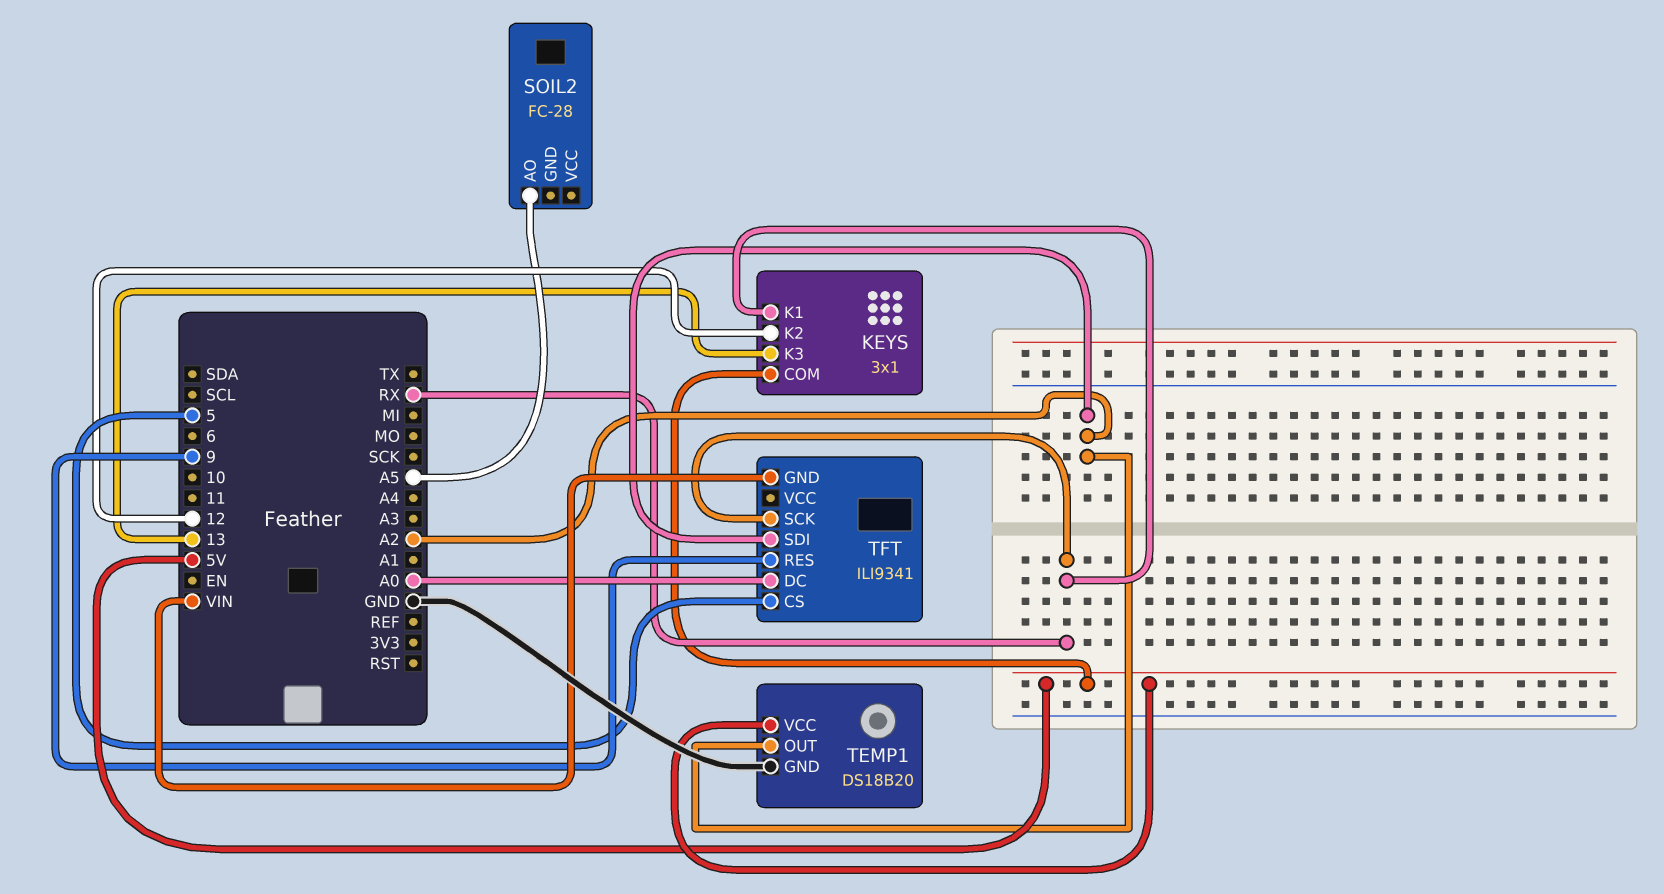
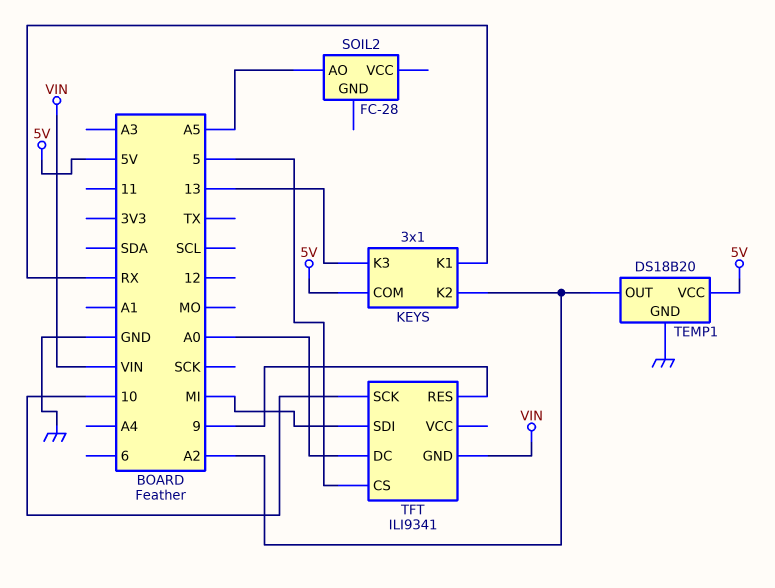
KEYS pin K2: 12 -> A2
TFT pin SCK: RX -> 10
TFT pin SDI: A2 -> MI

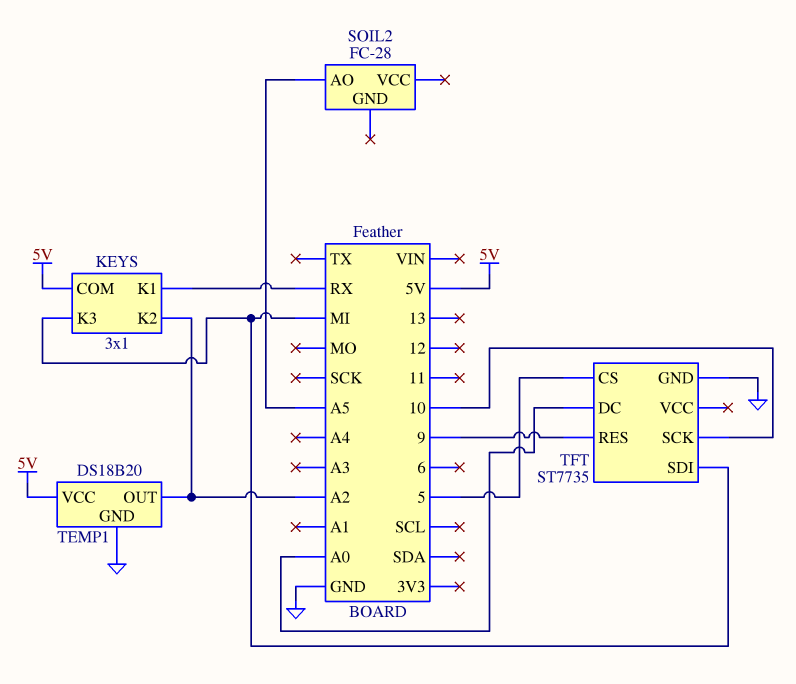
KEYS pin K3: 13 -> MI
TFT: ILI9341 -> ST7735
TFT pin GND: VIN -> GND

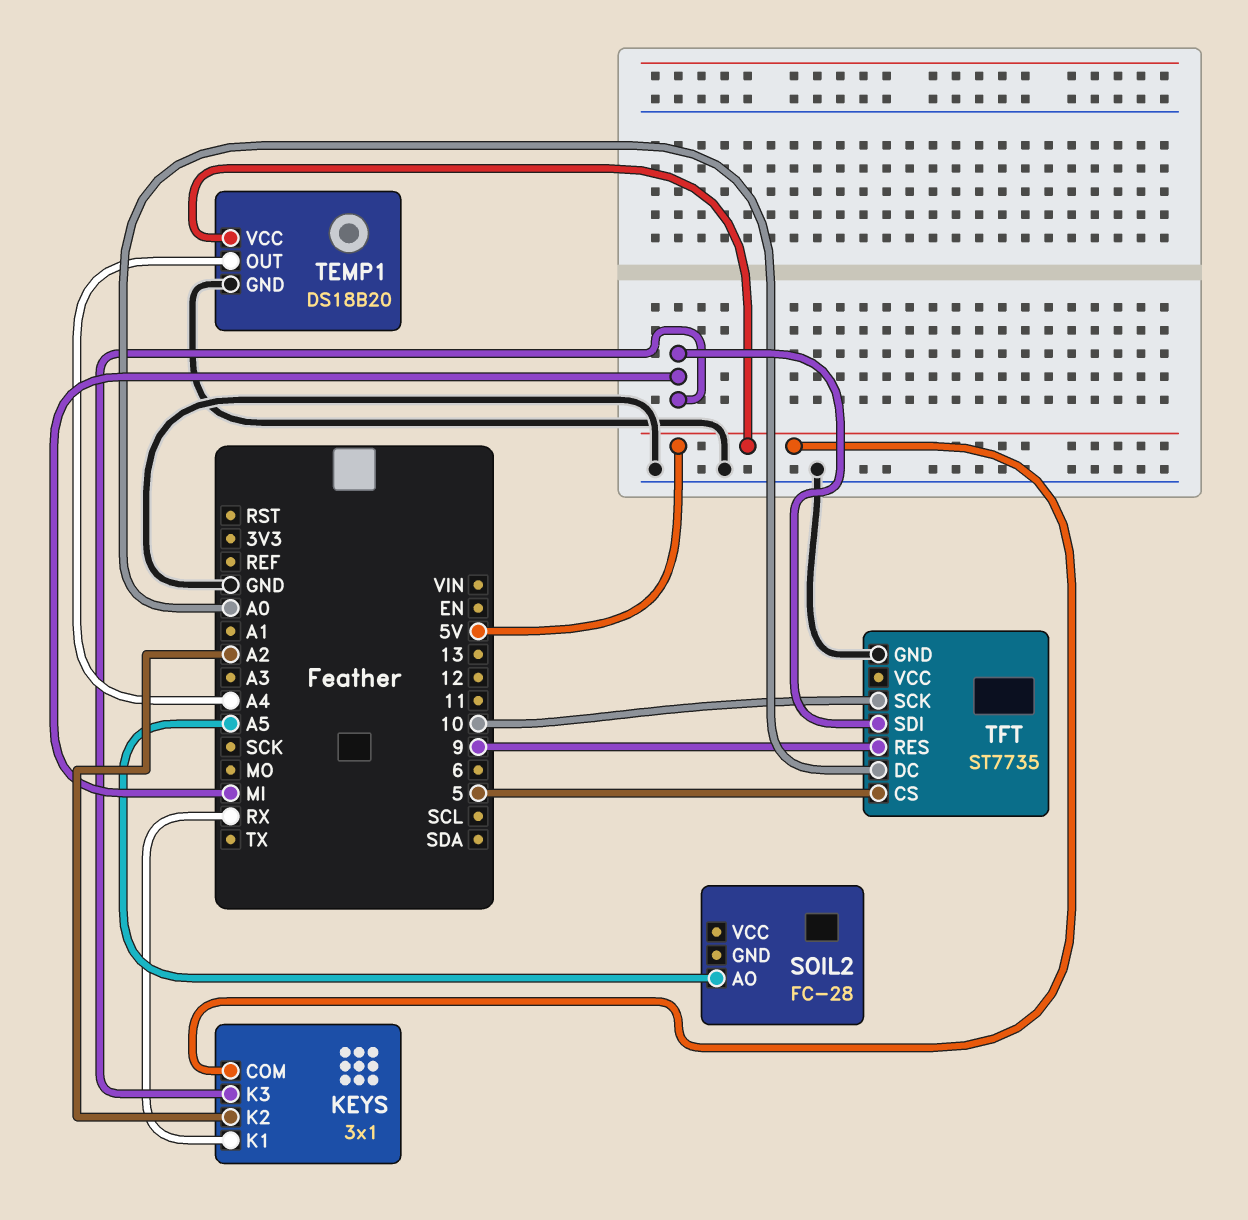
TEMP1 pin OUT: A2 -> A4

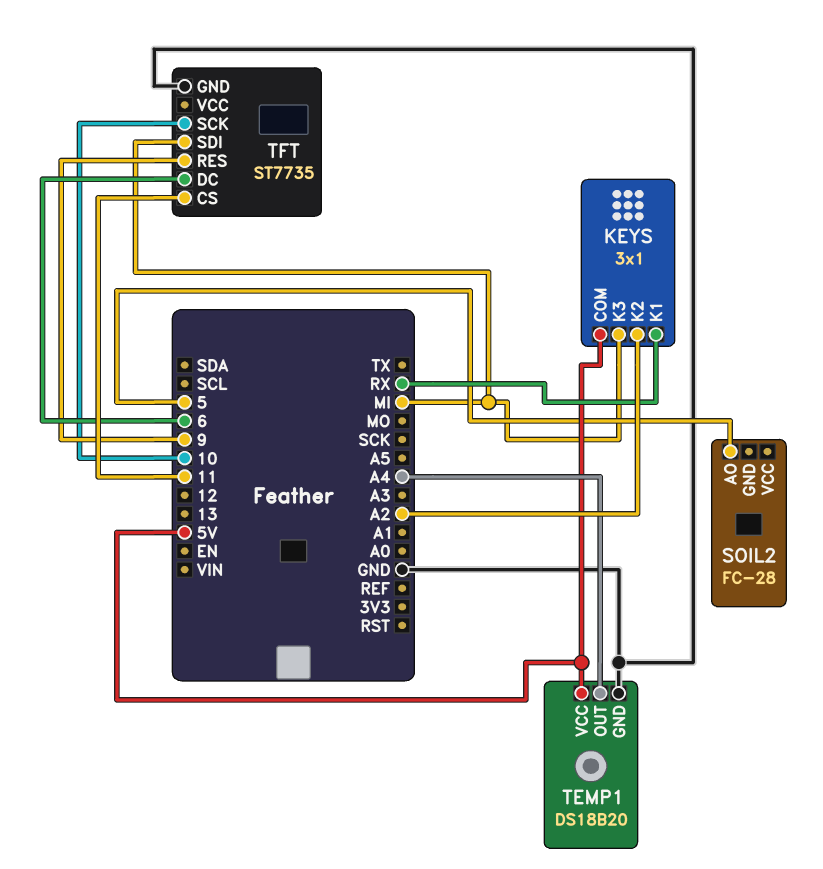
SOIL2 pin AO: A5 -> 5
TFT pin CS: 5 -> 11
TFT pin DC: A0 -> 6

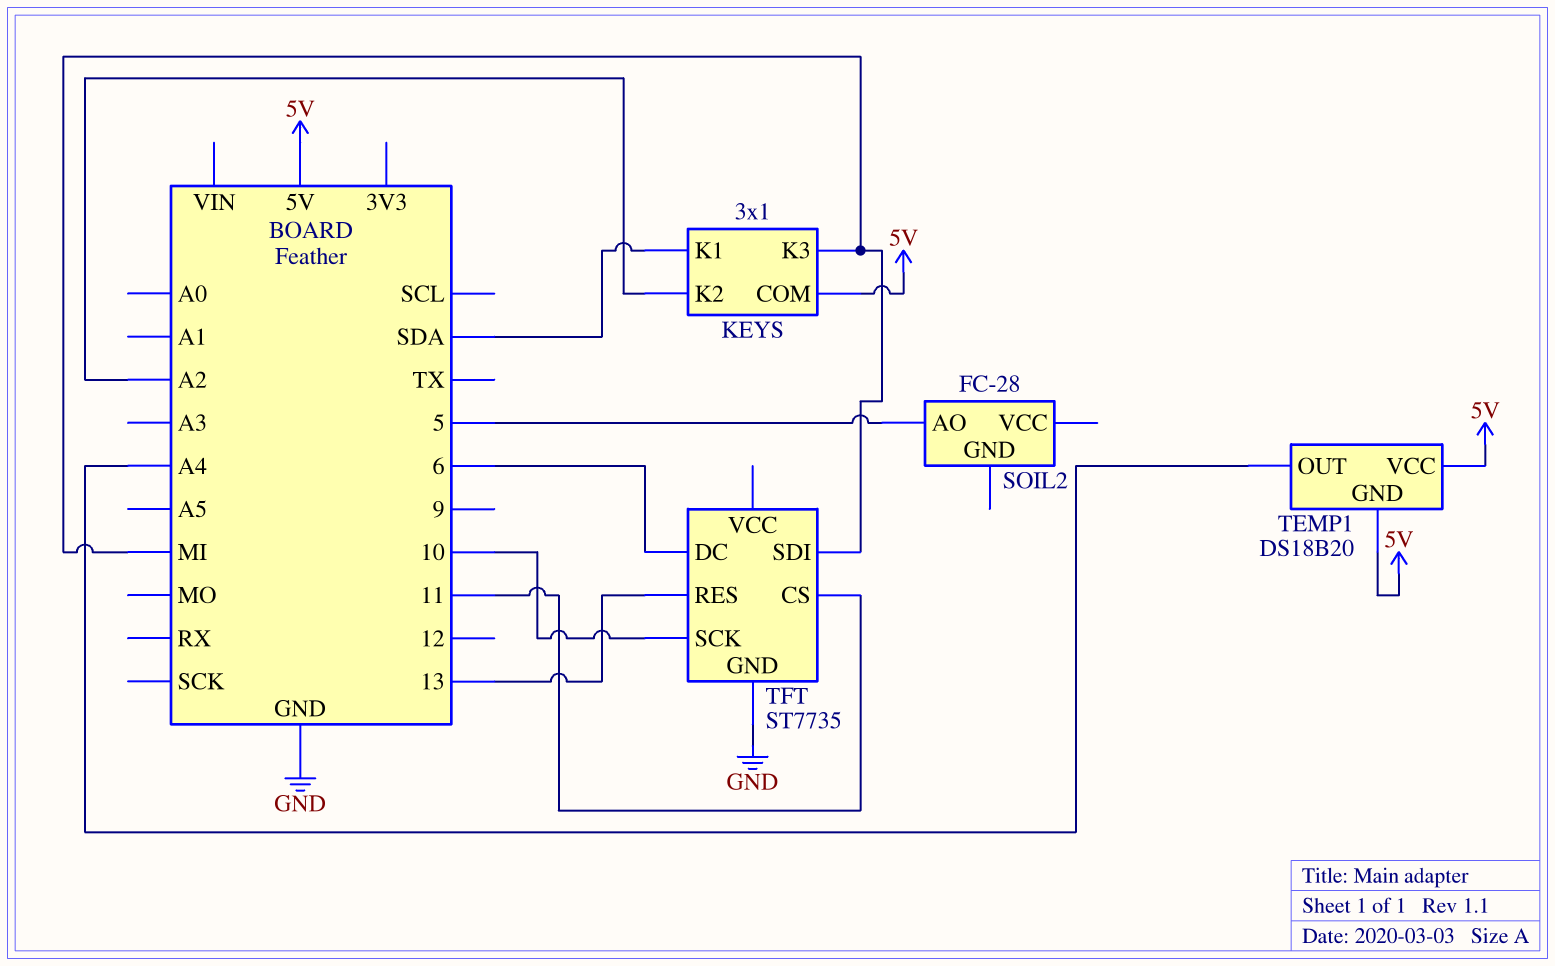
KEYS pin K1: RX -> SDA
TEMP1 pin GND: GND -> 5V
TFT pin RES: 9 -> 13

